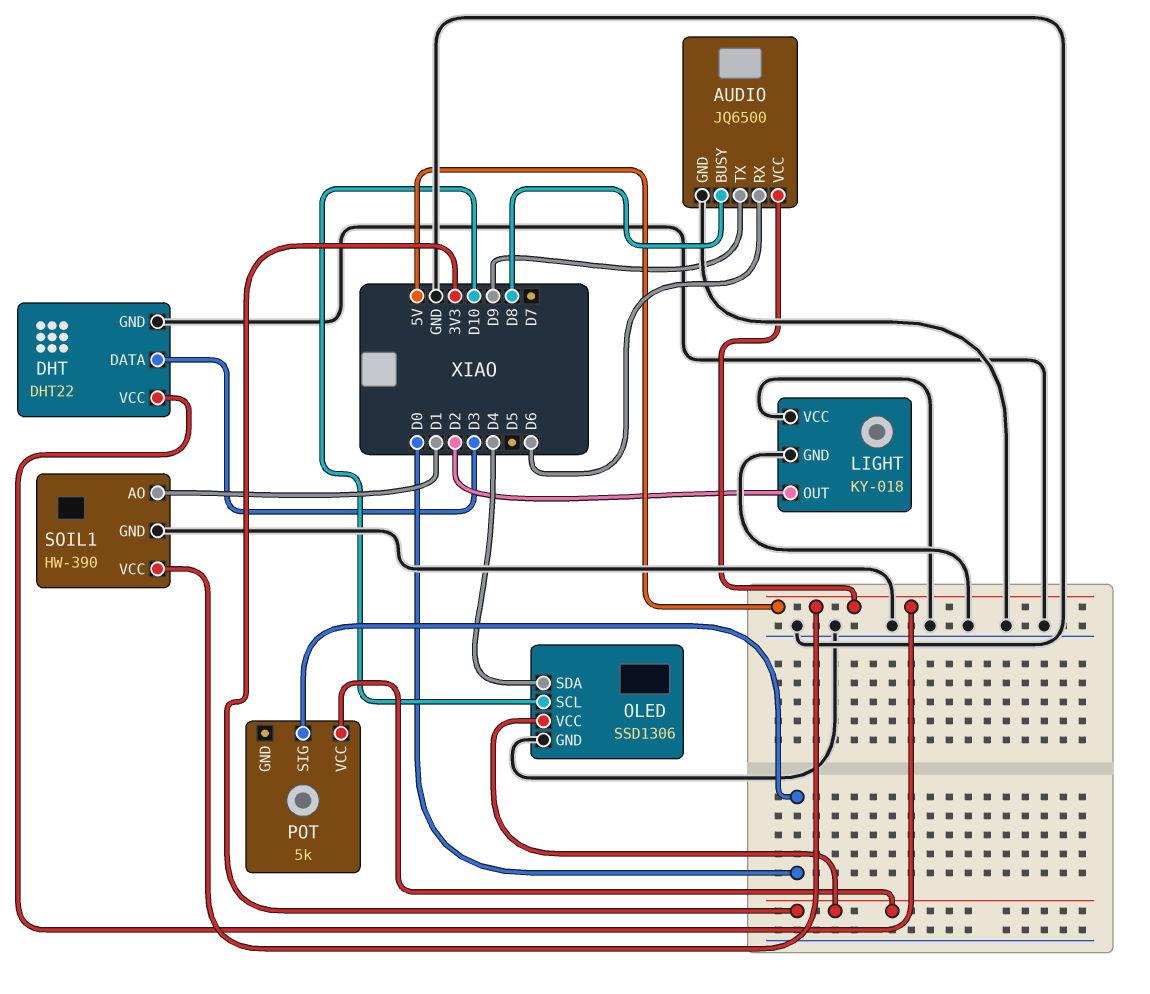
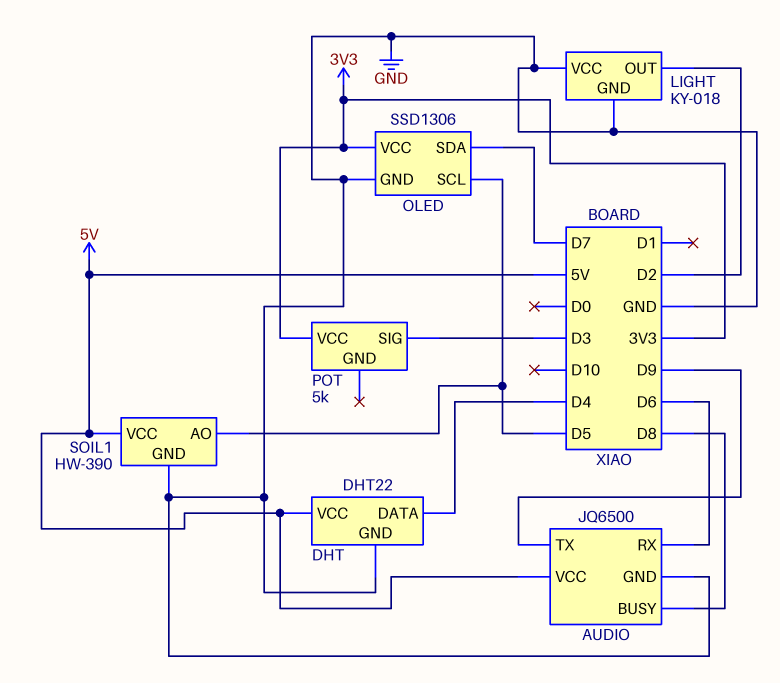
DHT pin DATA: D3 -> D4
OLED pin SCL: D10 -> D5
OLED pin SDA: D4 -> D7
POT pin SIG: D0 -> D3
SOIL1 pin AO: D1 -> D5

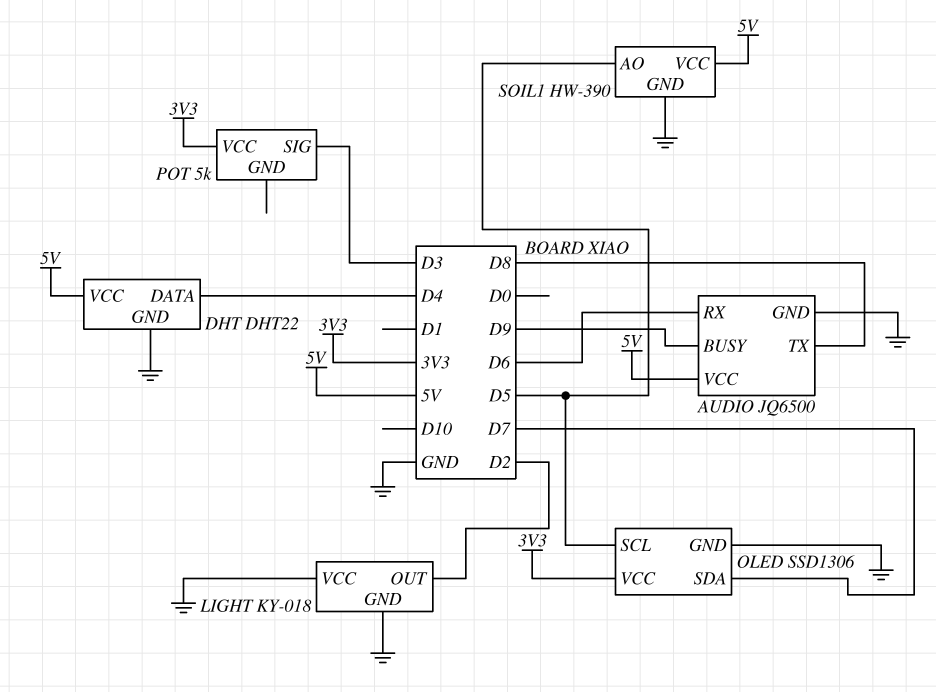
AUDIO pin BUSY: D8 -> D9
AUDIO pin TX: D9 -> D8

